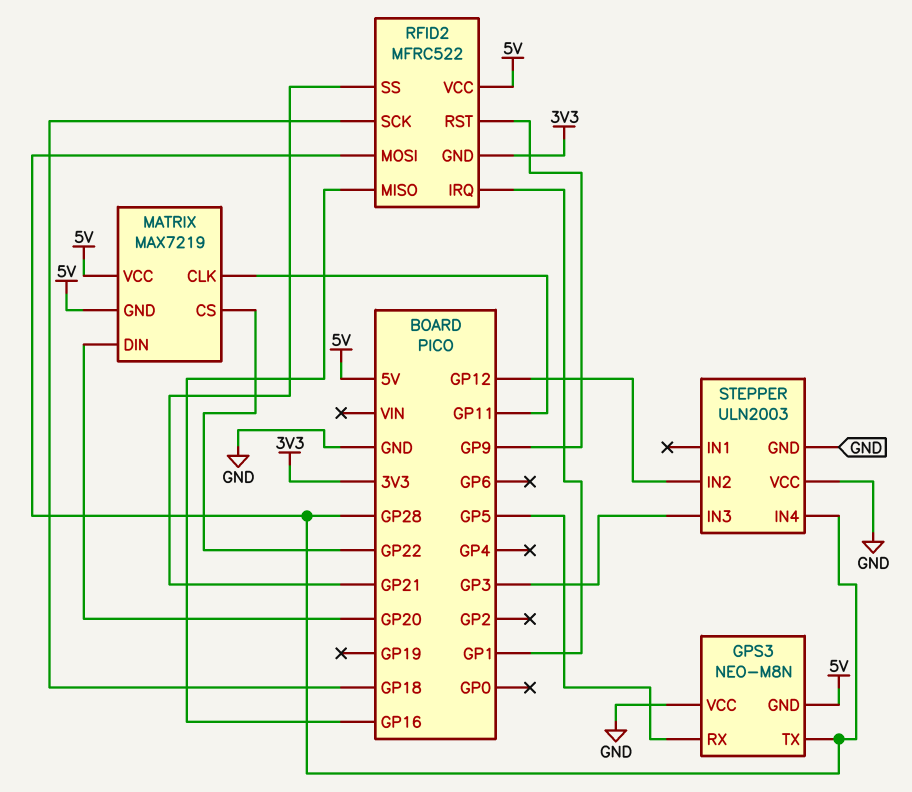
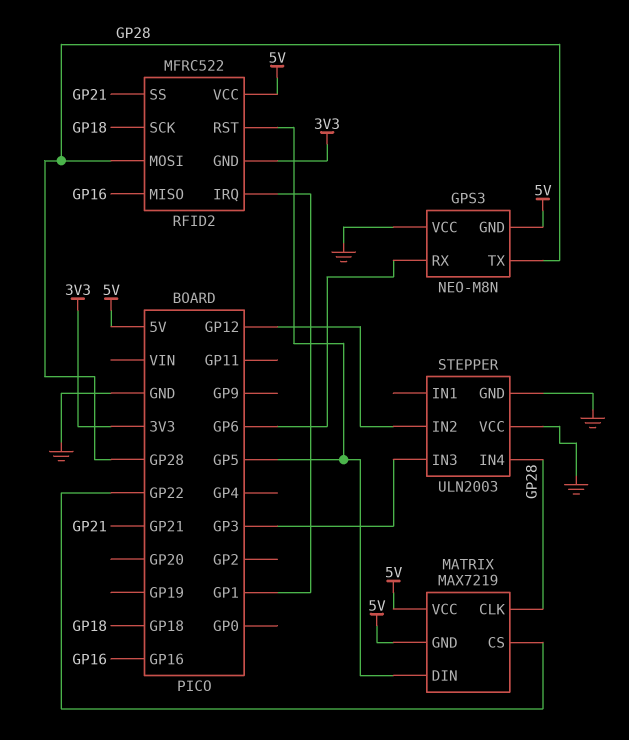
GPS3 pin RX: GP5 -> GP6
MATRIX pin CLK: GP11 -> GP28
MATRIX pin DIN: GP20 -> GP5
RFID2 pin RST: GP9 -> GP5

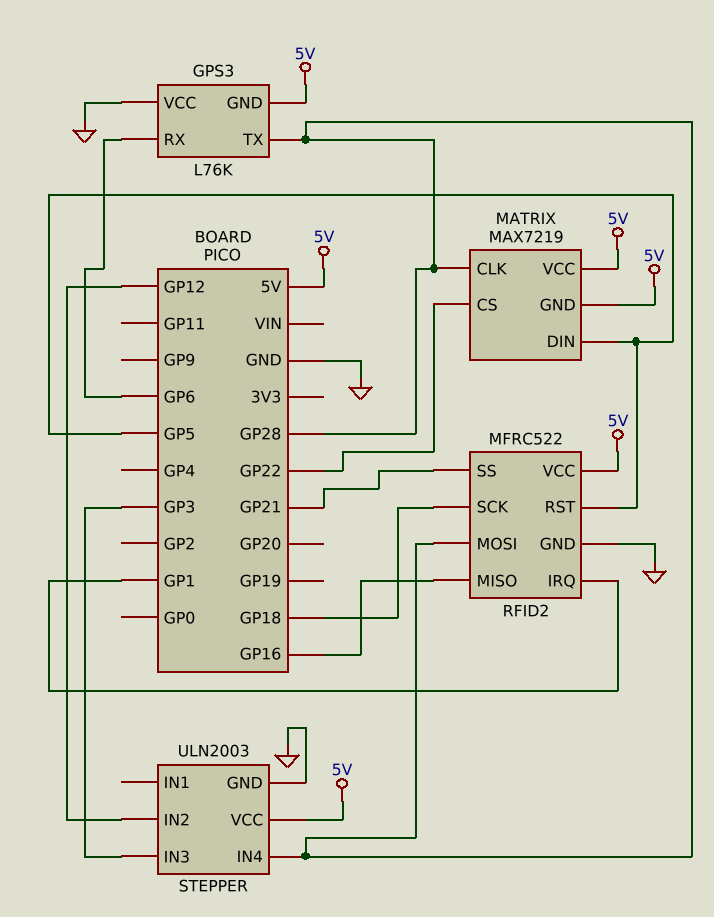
GPS3: NEO-M8N -> L76K
RFID2 pin GND: 3V3 -> GND
STEPPER pin VCC: GND -> 5V

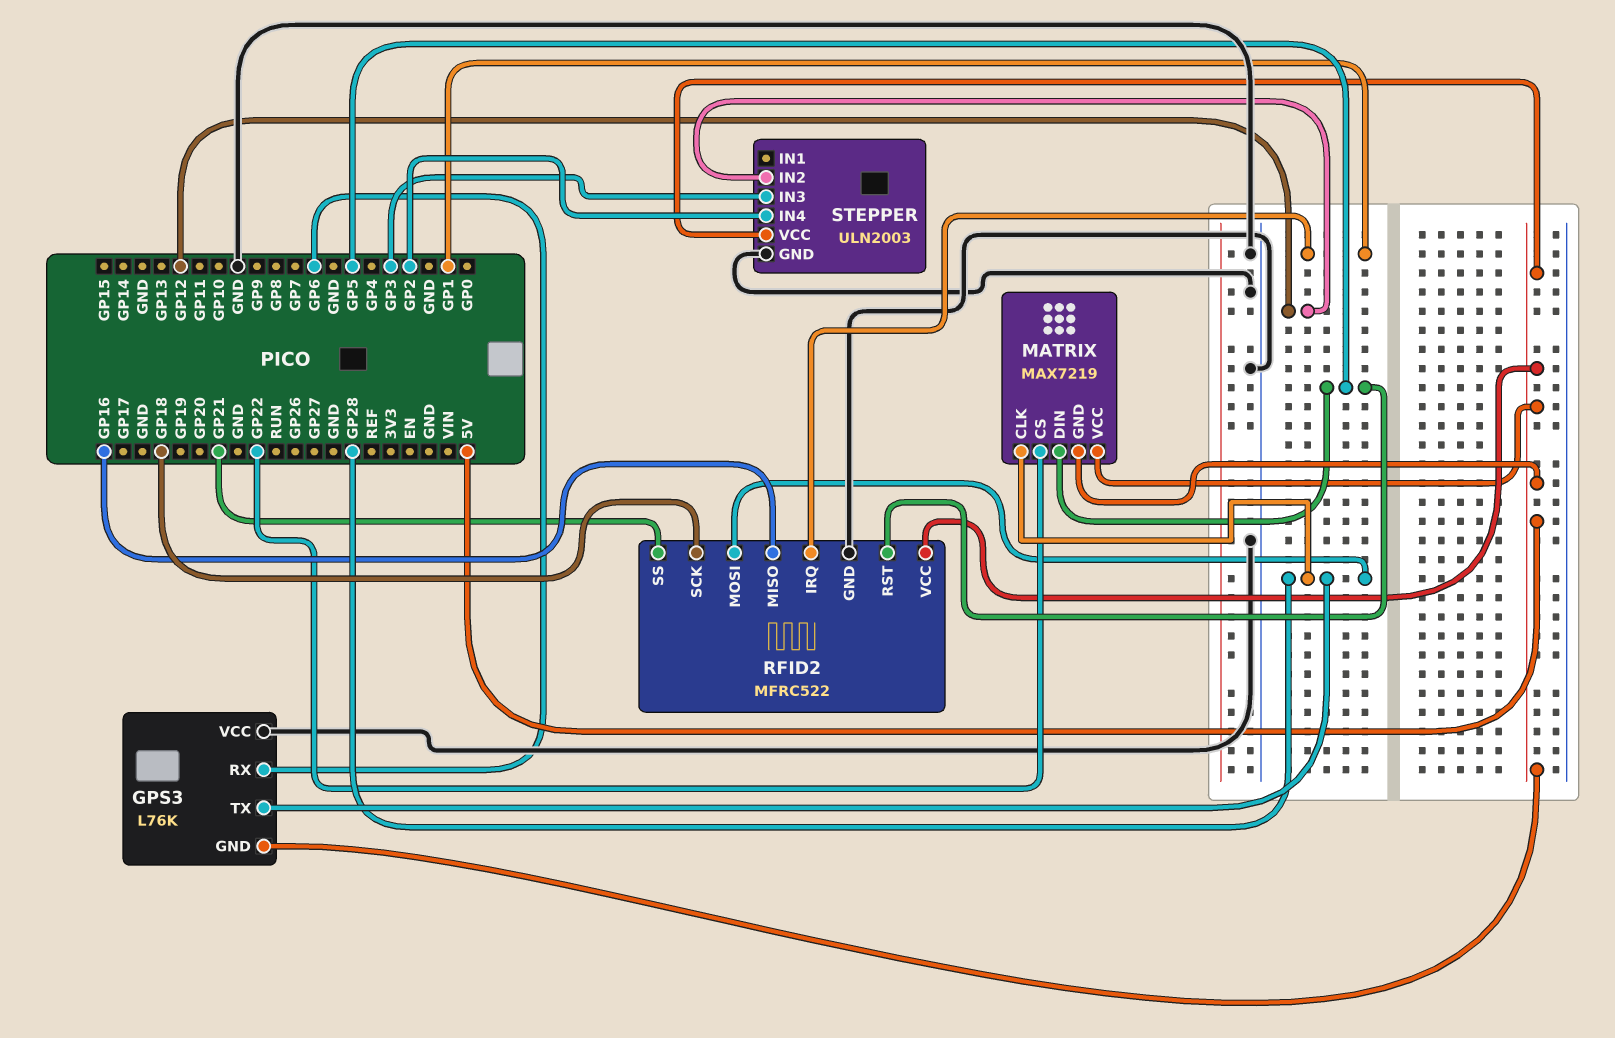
STEPPER pin IN4: GP28 -> GP2

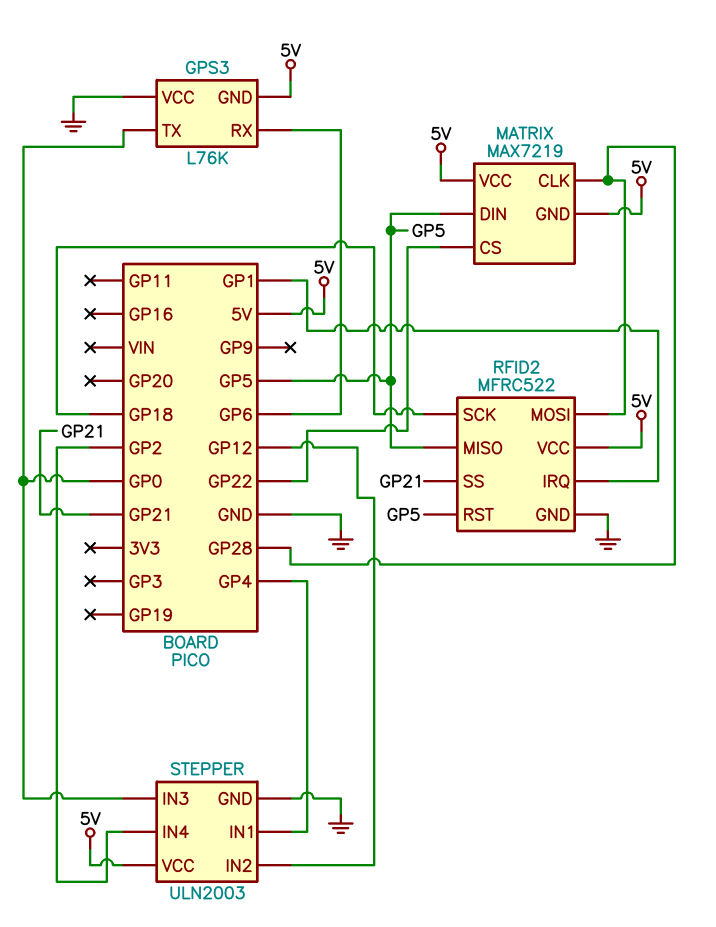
GPS3 pin TX: GP28 -> GP0
RFID2 pin MISO: GP16 -> GP5
STEPPER pin IN1: none -> GP4
STEPPER pin IN3: GP3 -> GP0

